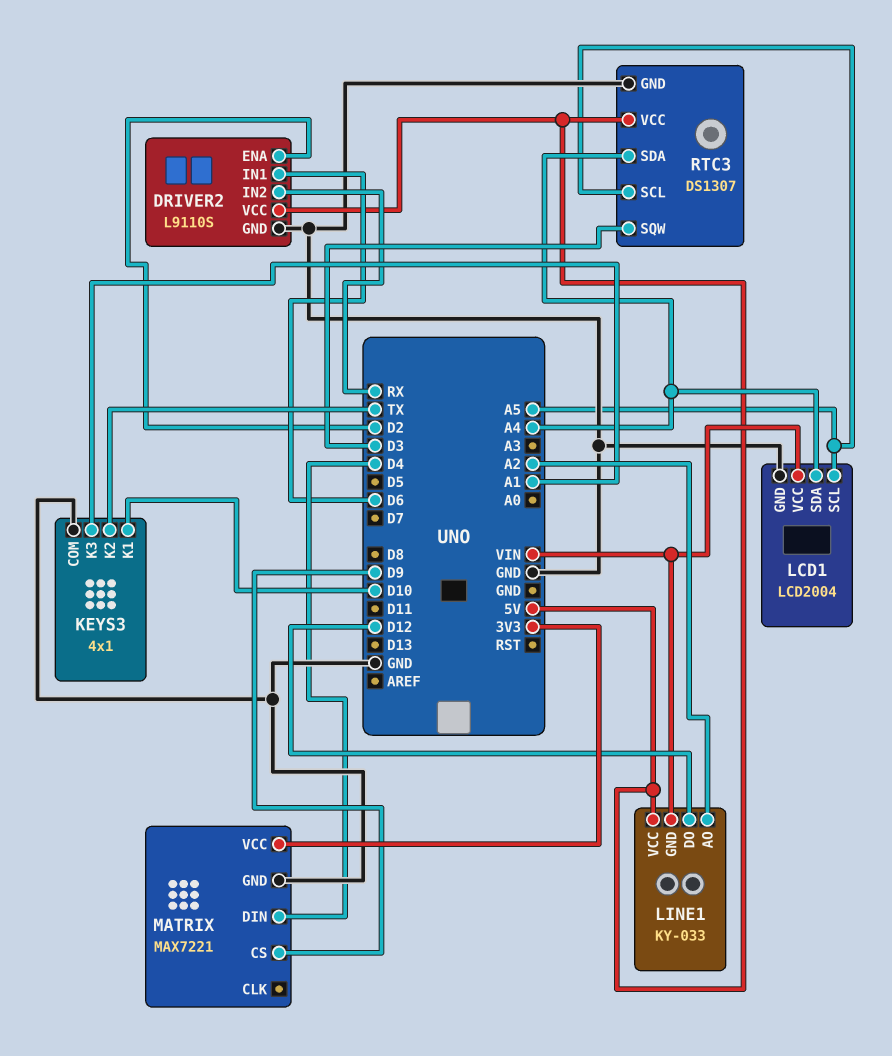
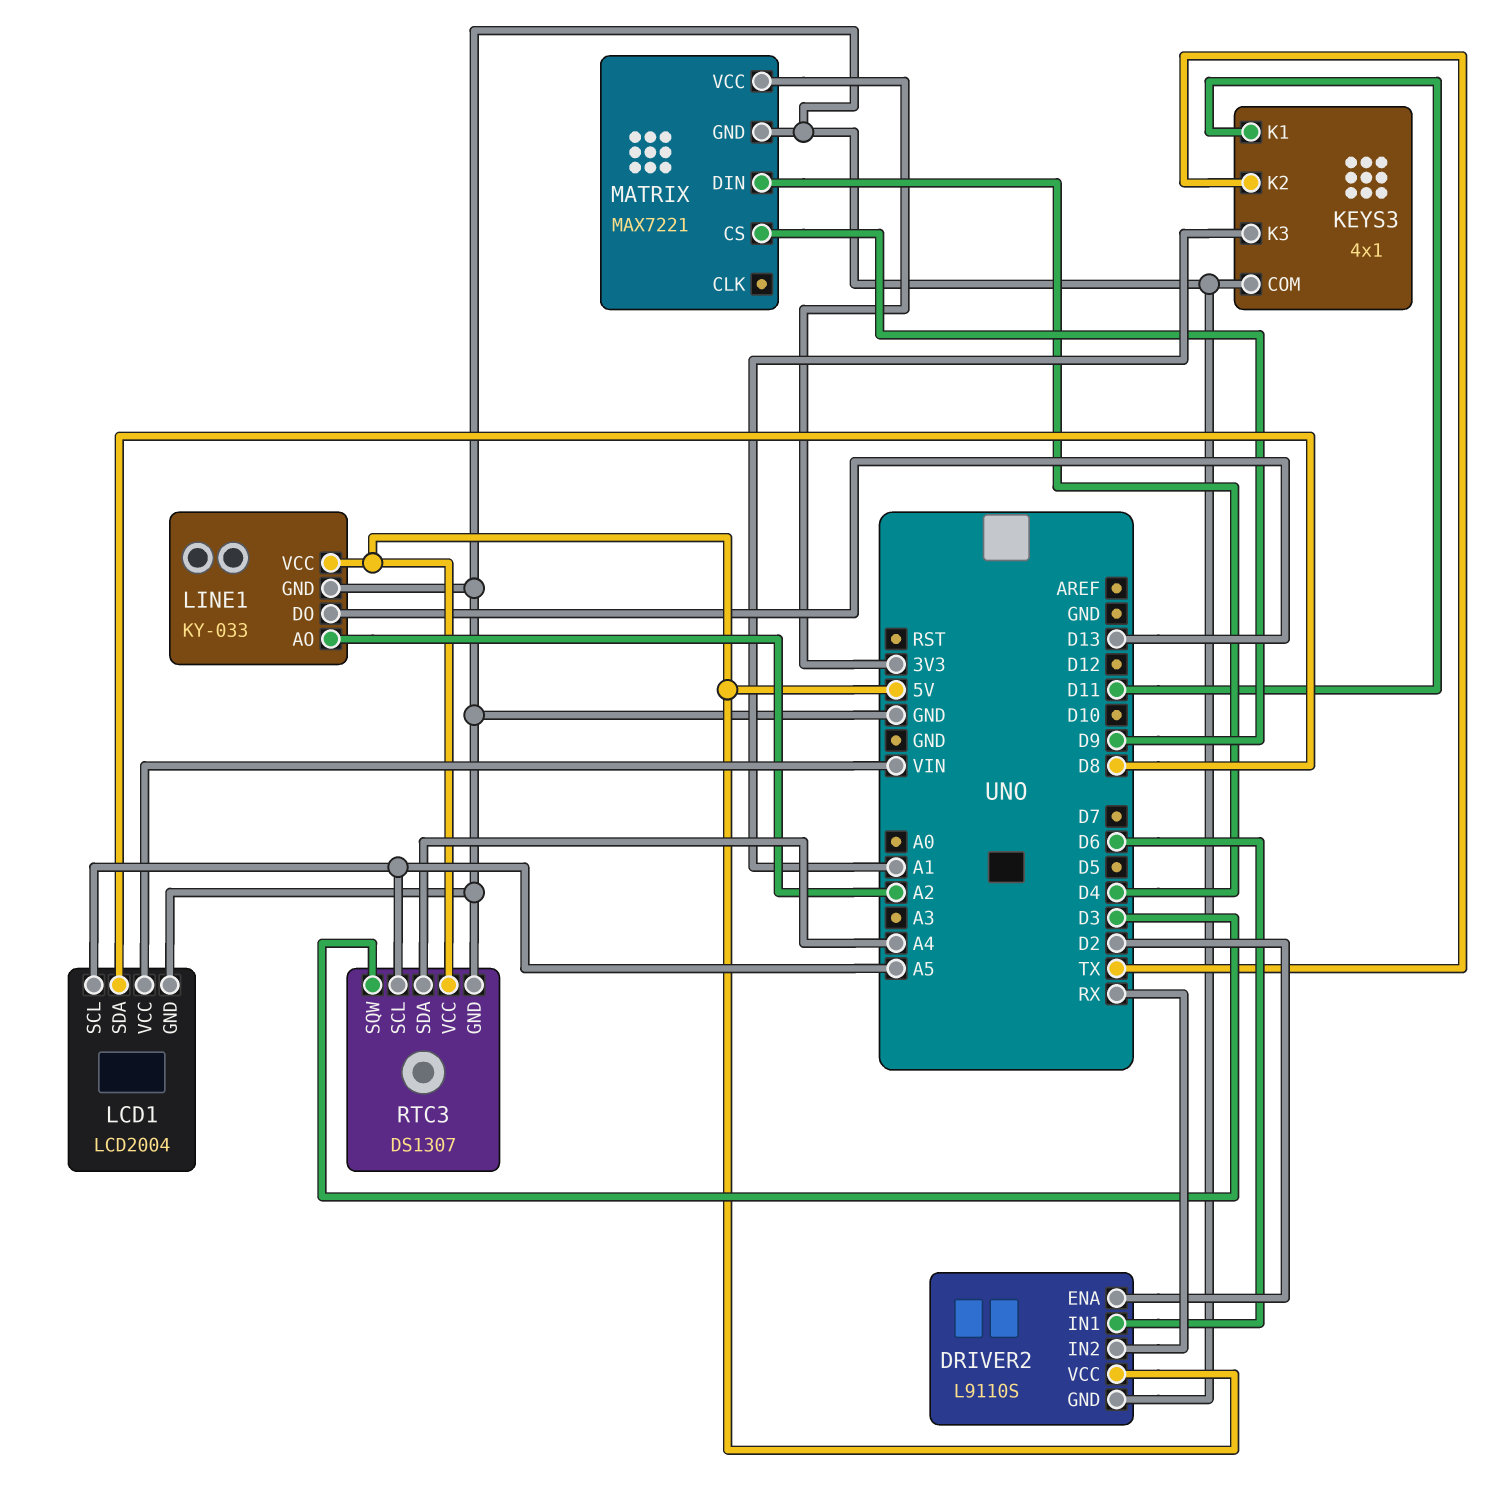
KEYS3 pin K1: D10 -> D11
LCD1 pin SDA: A4 -> D8
LINE1 pin DO: D12 -> D13
LINE1 pin GND: VIN -> GND

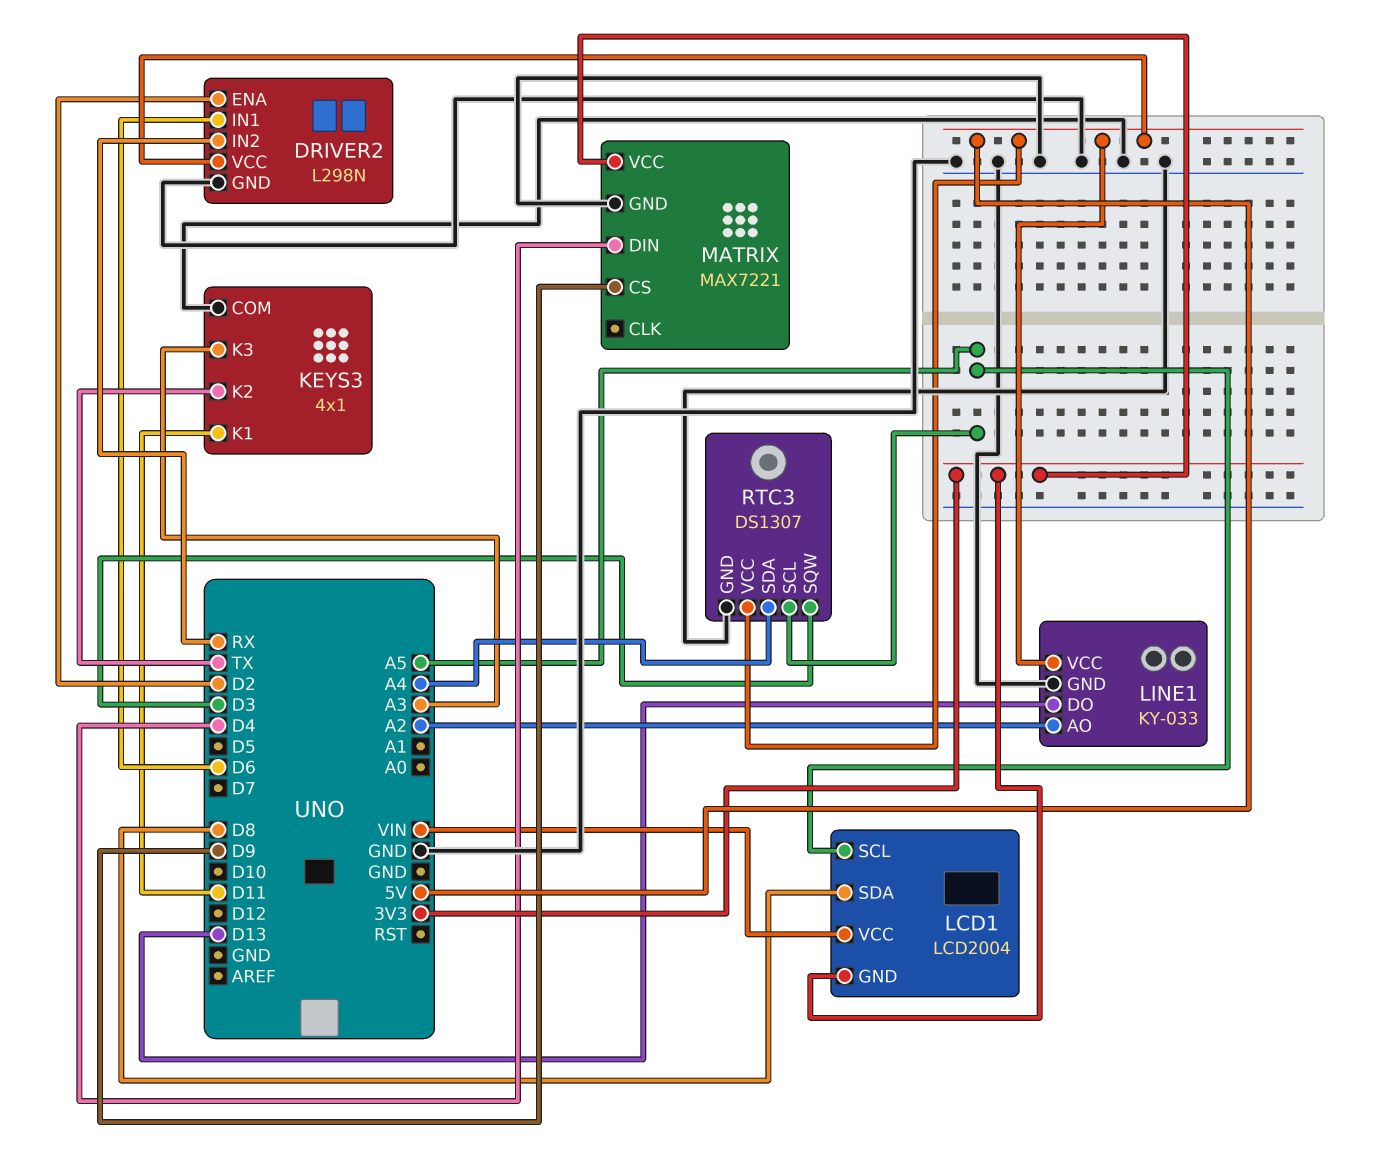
DRIVER2: L9110S -> L298N
KEYS3 pin K3: A1 -> A3
LCD1 pin GND: GND -> 3V3

